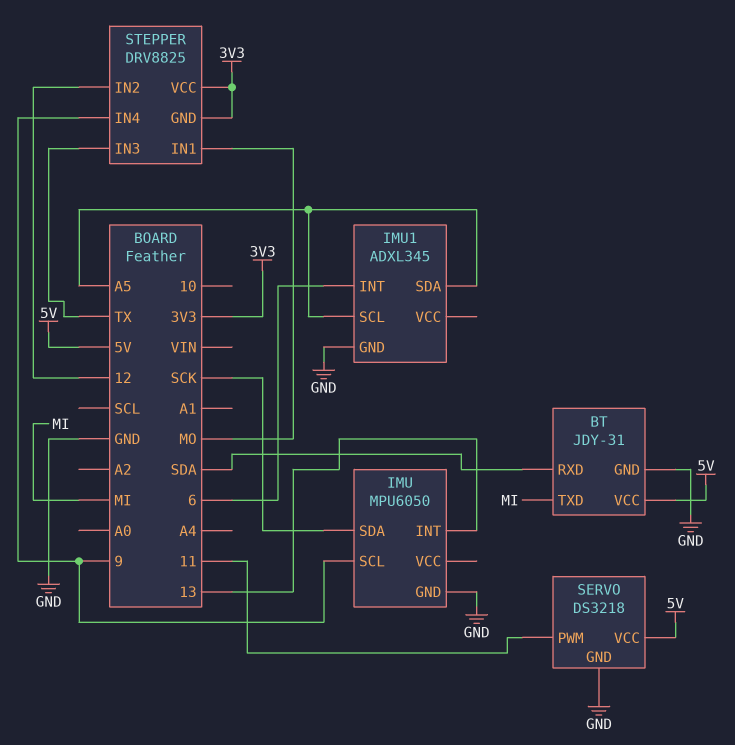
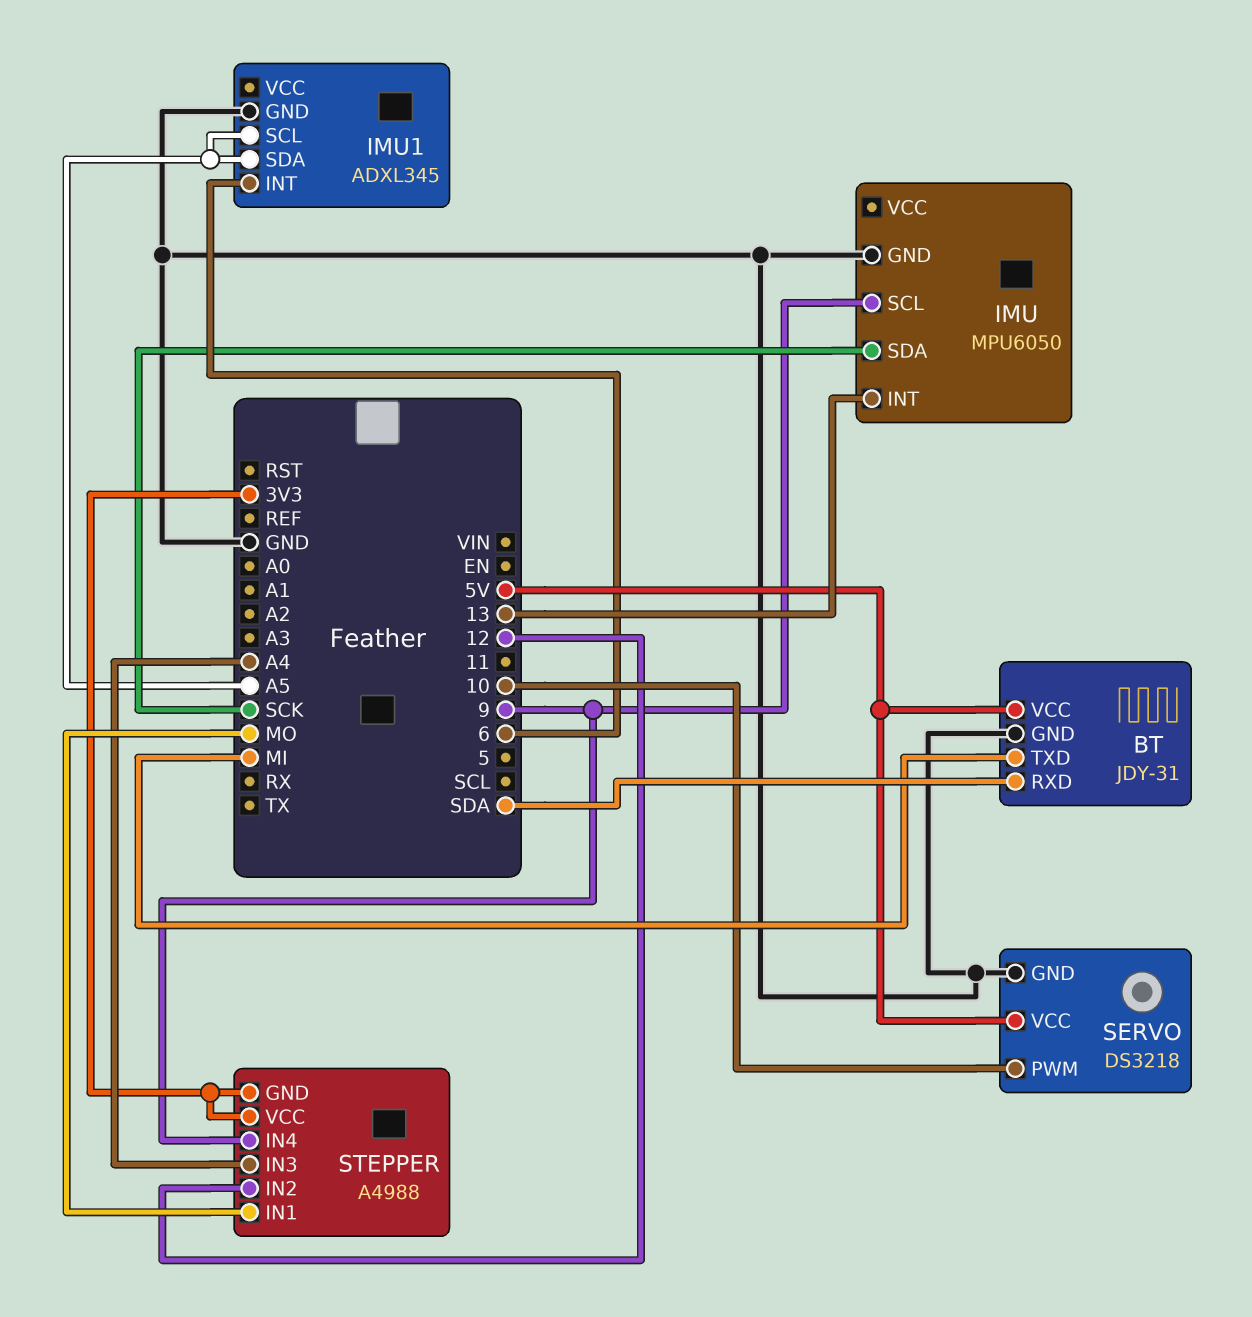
SERVO pin PWM: 11 -> 10
STEPPER: DRV8825 -> A4988
STEPPER pin IN3: TX -> A4

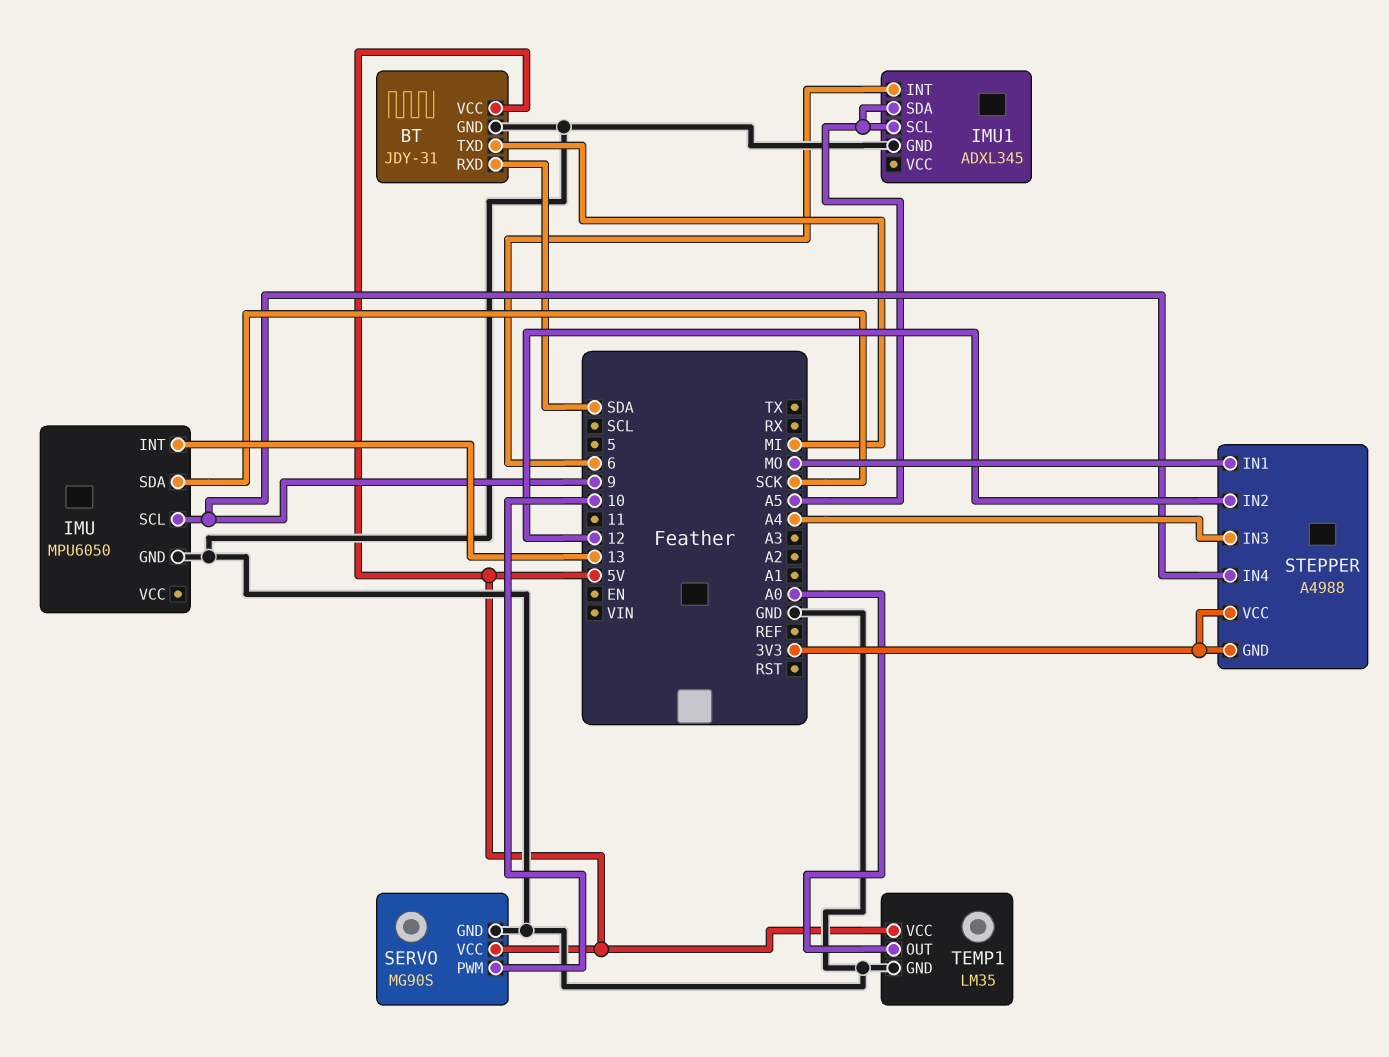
SERVO: DS3218 -> MG90S
TEMP1: none -> LM35
TEMP1 pin GND: none -> GND
TEMP1 pin OUT: none -> A0
TEMP1 pin VCC: none -> 5V

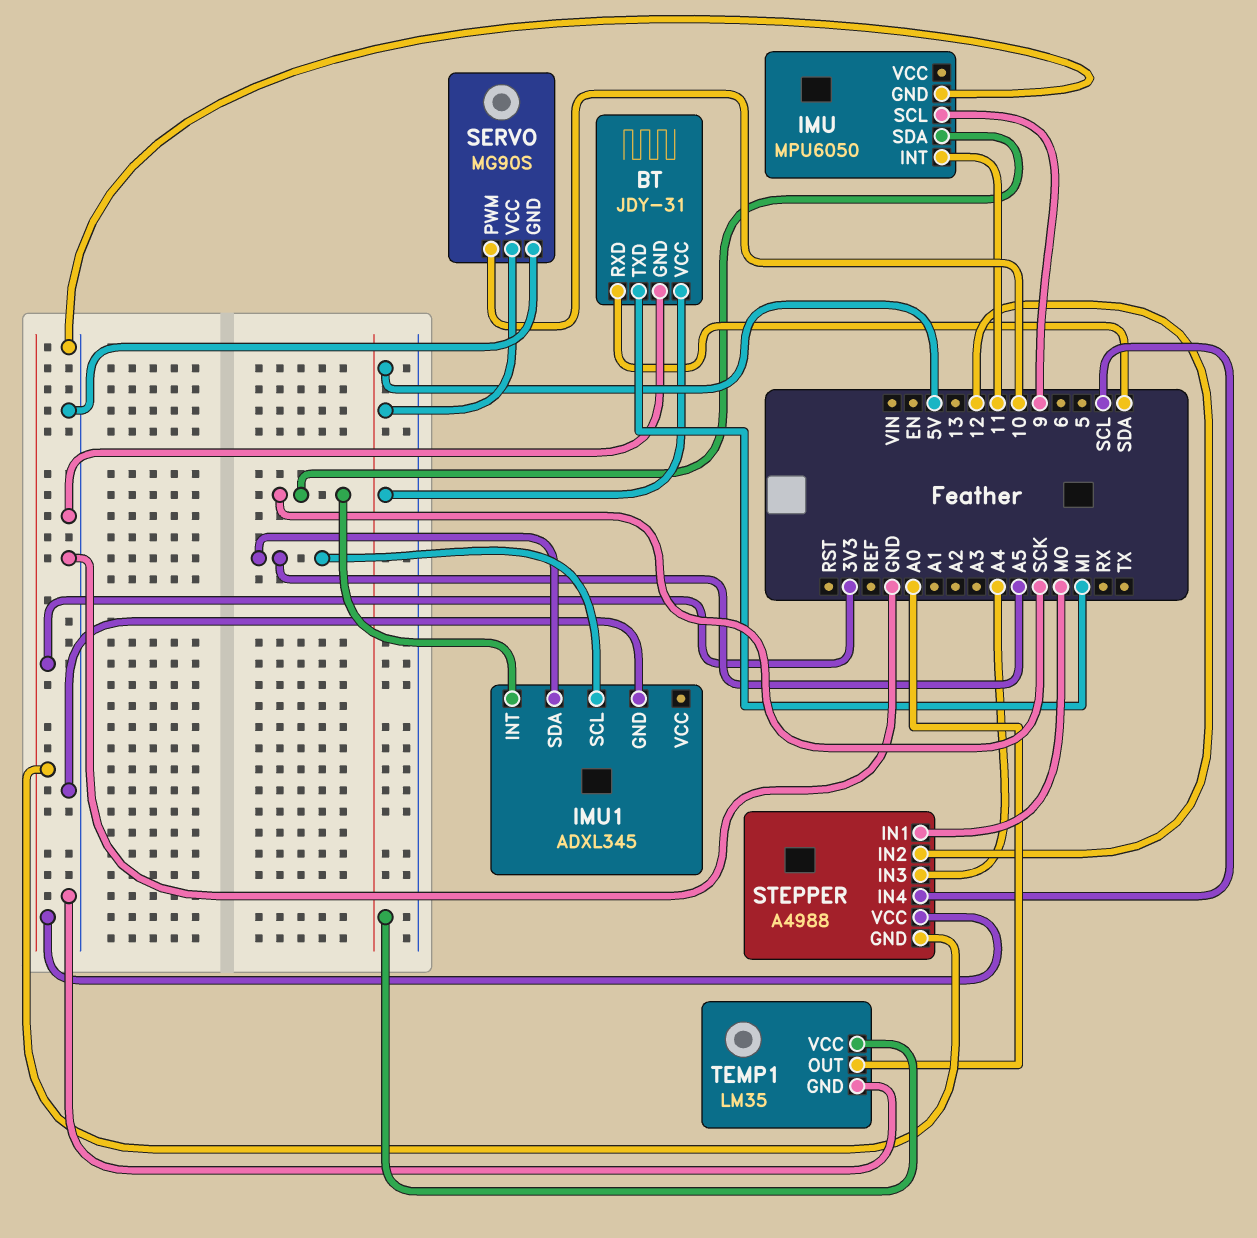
IMU pin INT: 13 -> 11
IMU1 pin INT: 6 -> SCK
STEPPER pin IN4: 9 -> SCL

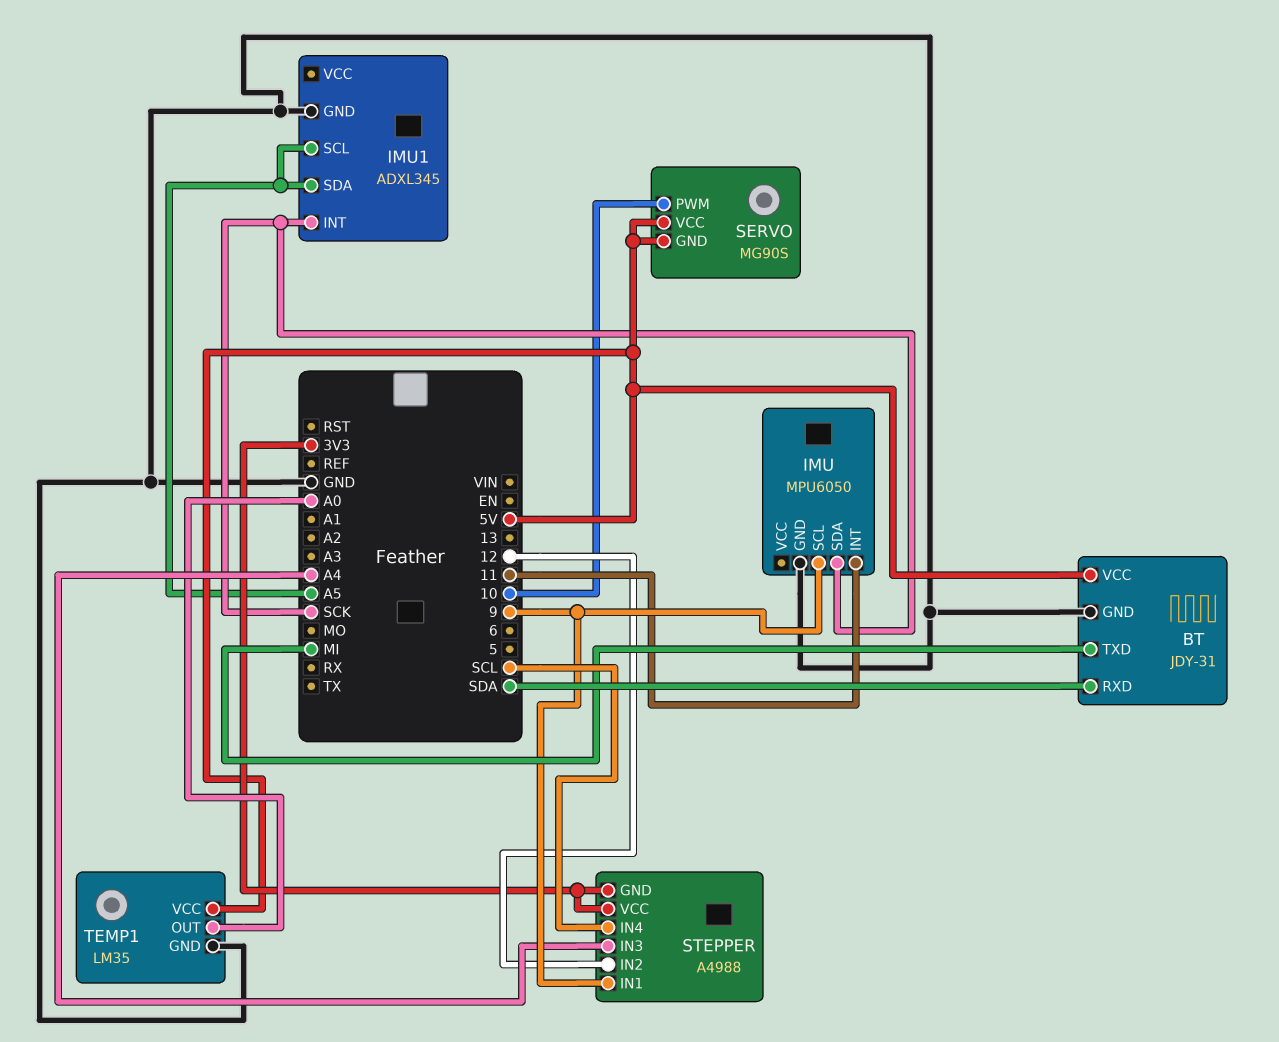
SERVO pin GND: GND -> 5V
STEPPER pin IN1: MO -> 9

